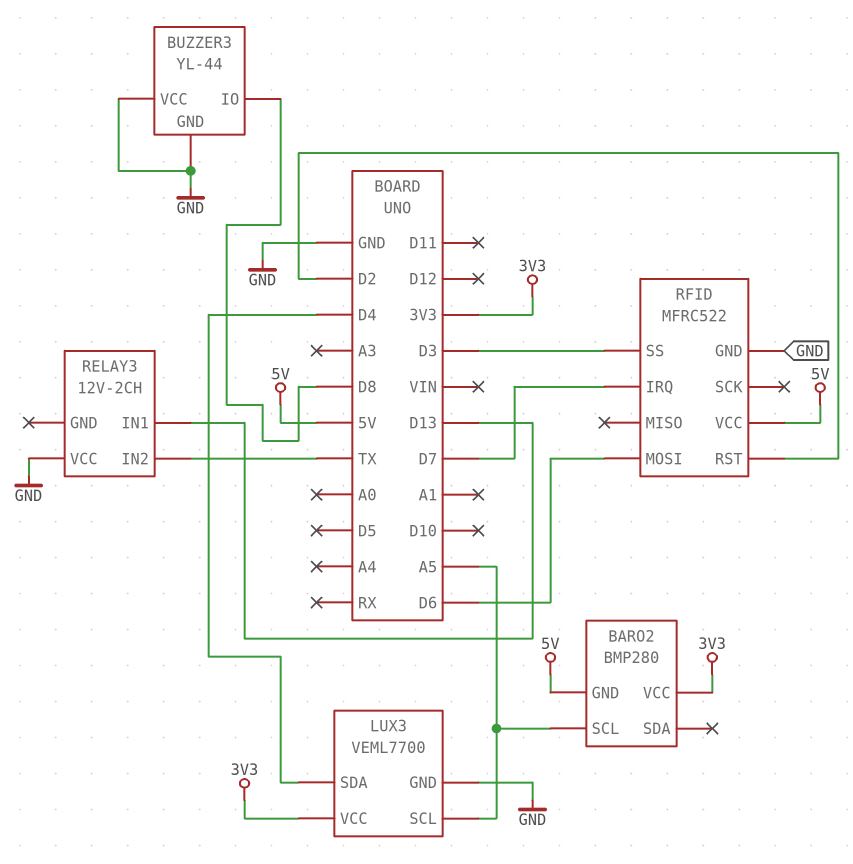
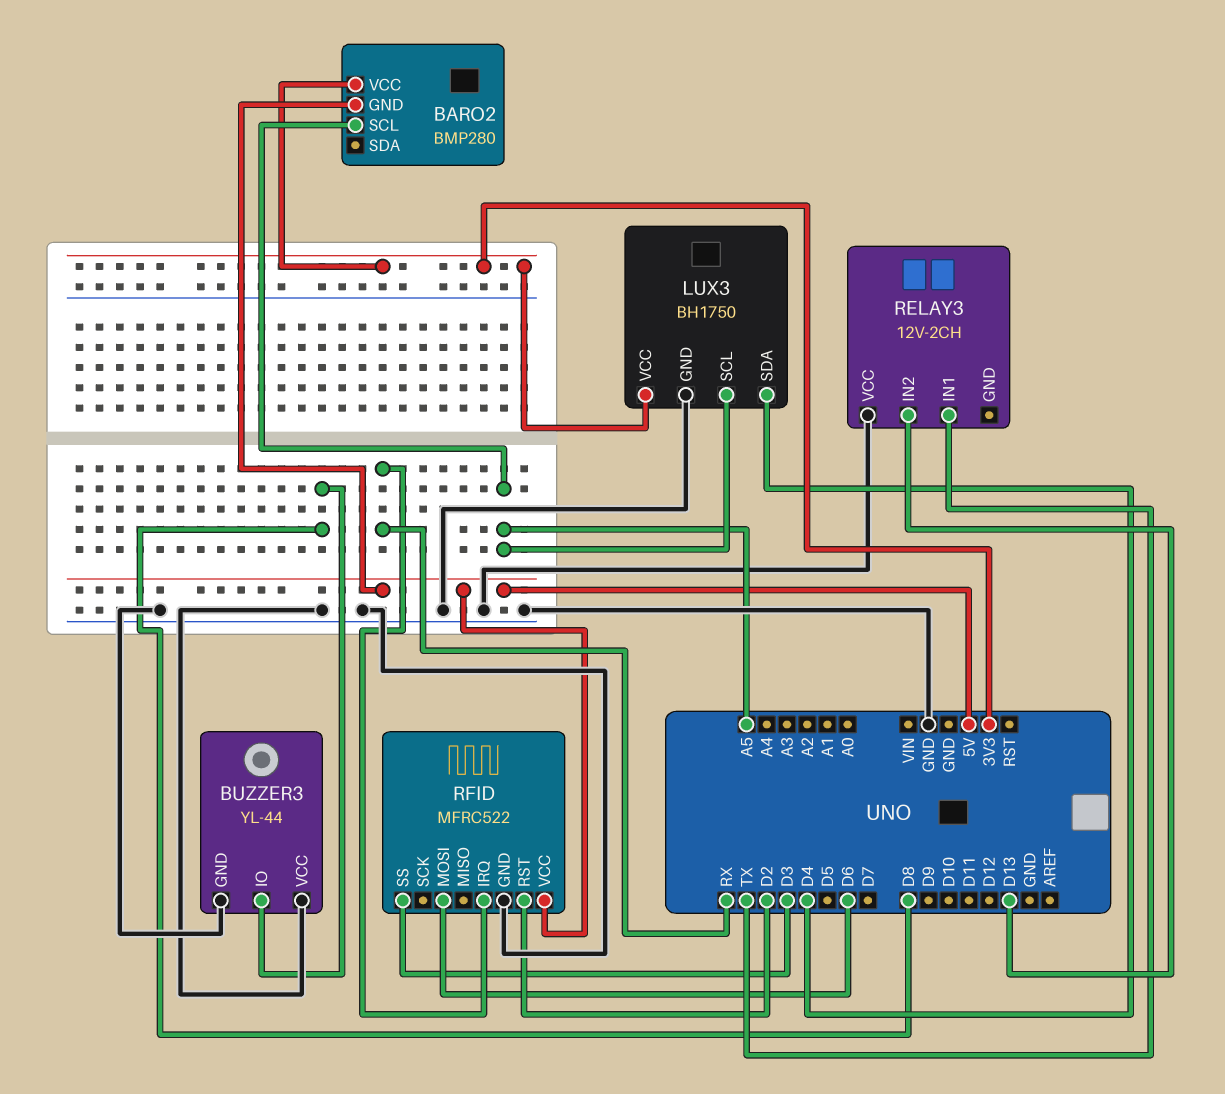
LUX3: VEML7700 -> BH1750
RELAY3 pin IN1: D13 -> TX
RELAY3 pin IN2: TX -> D13
RFID pin IRQ: D7 -> RX

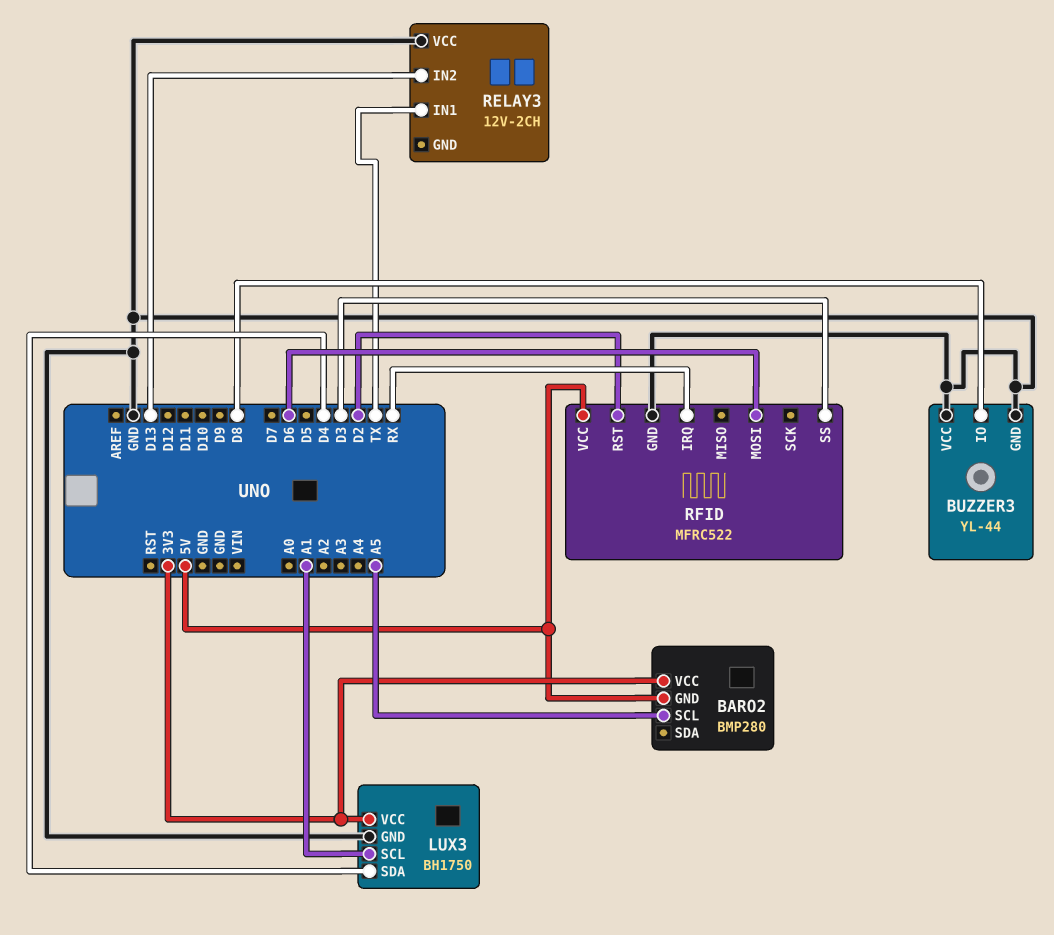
LUX3 pin SCL: A5 -> A1

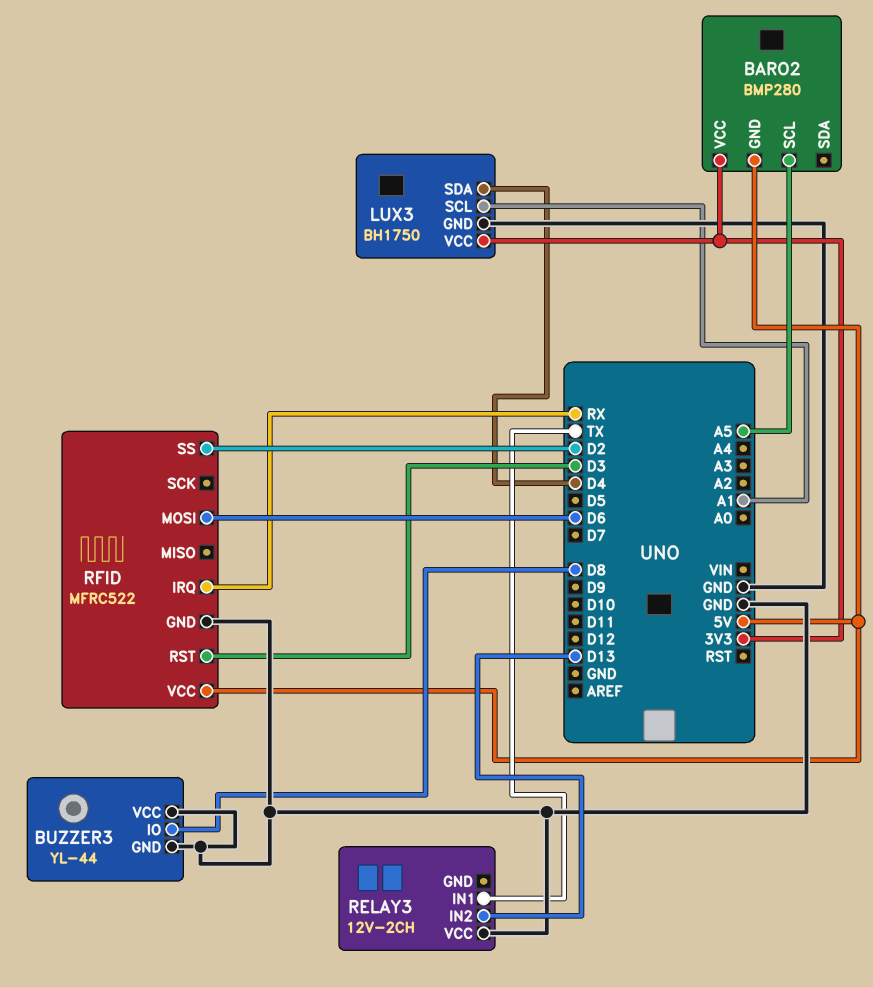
RFID pin RST: D2 -> D3
RFID pin SS: D3 -> D2

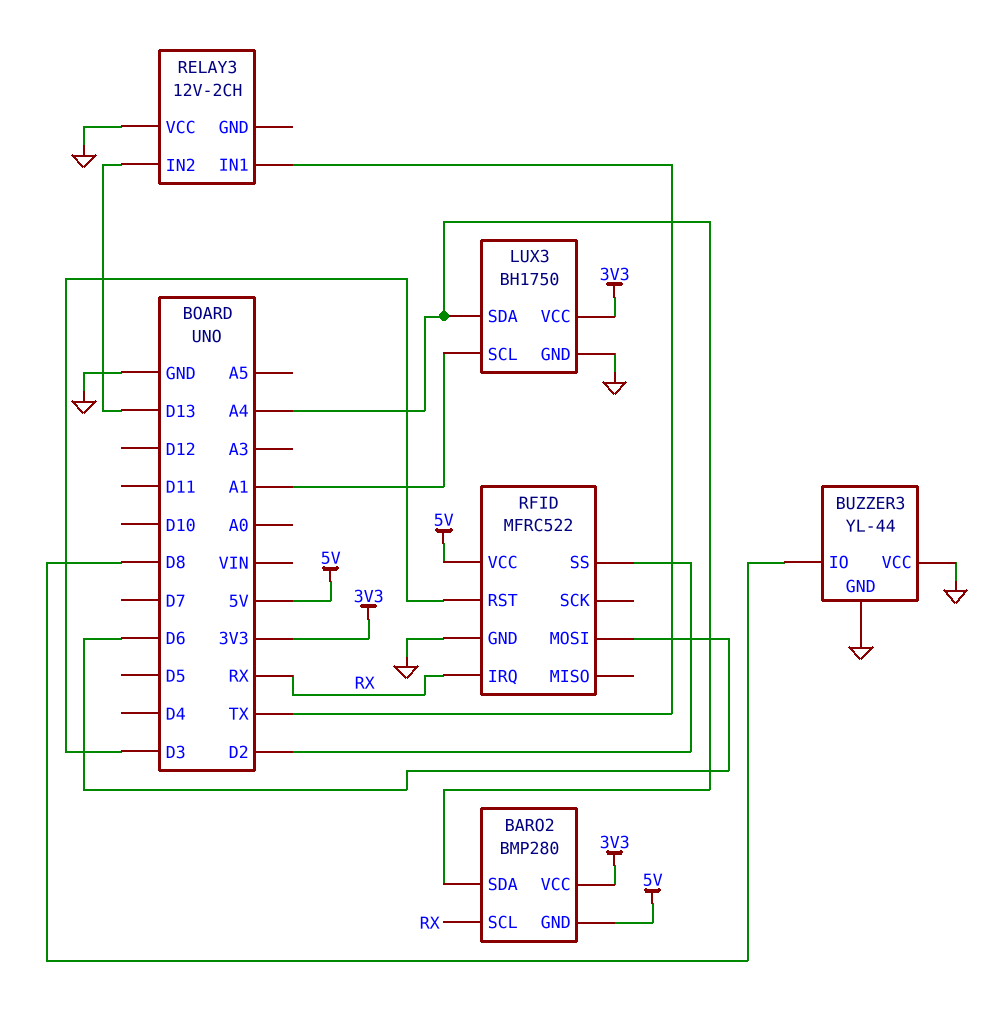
BARO2 pin SCL: A5 -> RX
BARO2 pin SDA: none -> A4
LUX3 pin SDA: D4 -> A4

